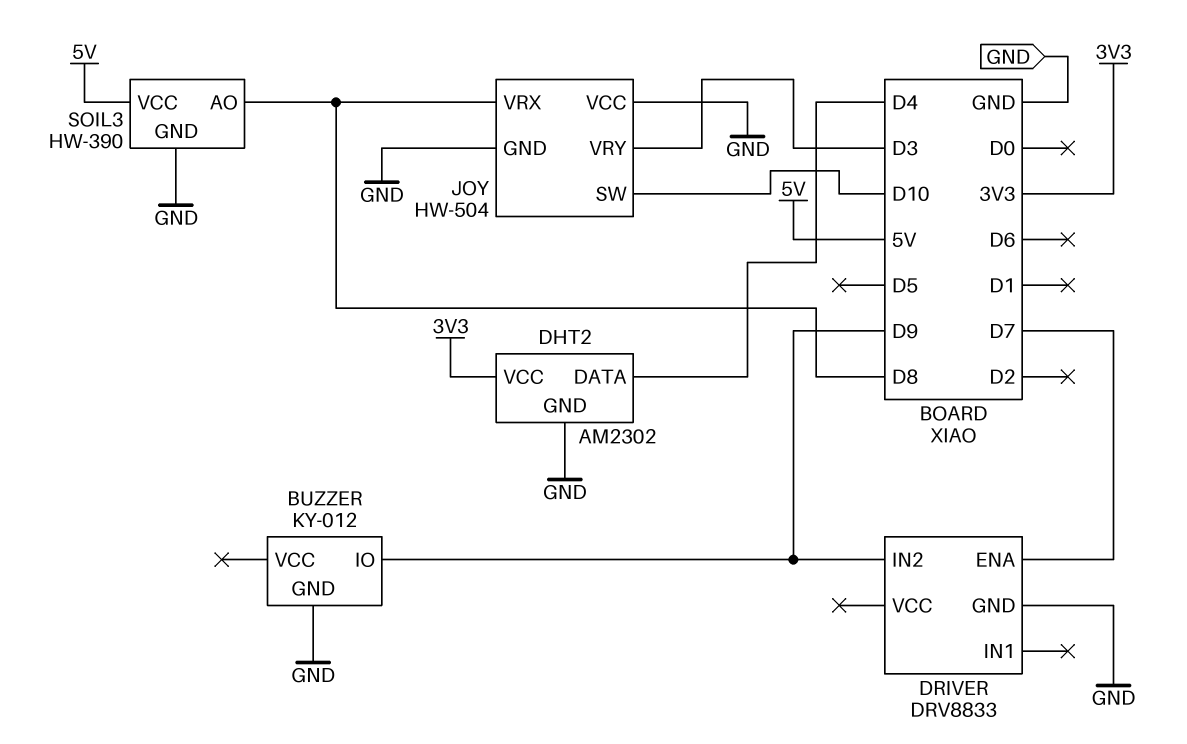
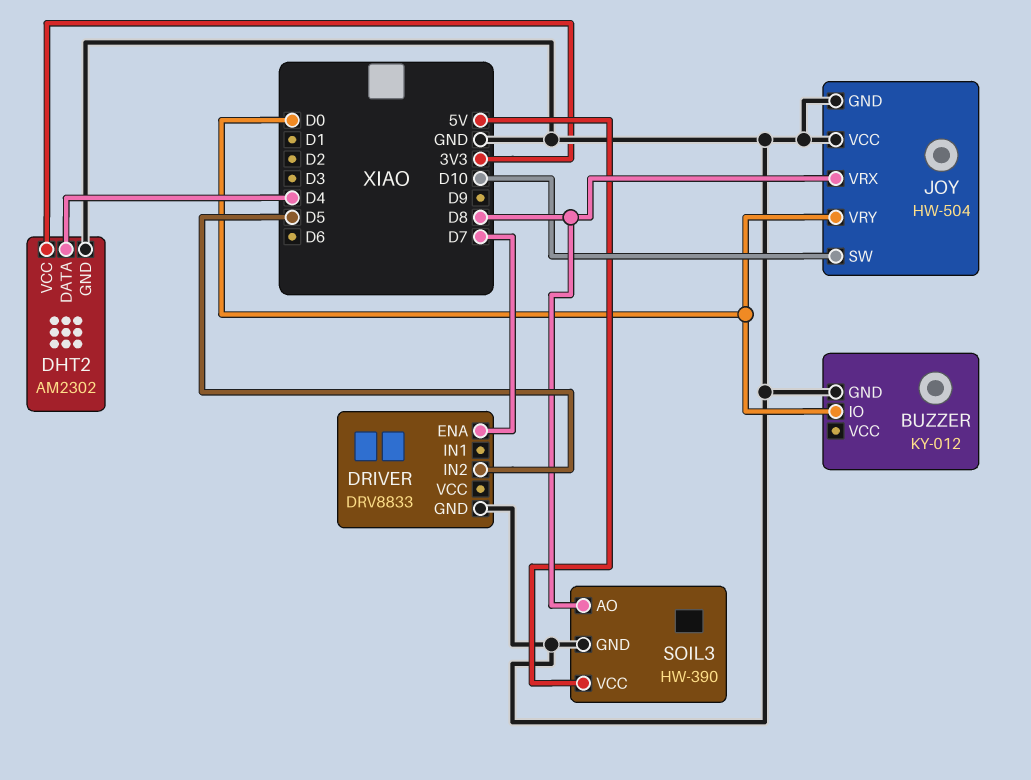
BUZZER pin IO: D9 -> D0
DRIVER pin IN2: D9 -> D5
JOY pin VRY: D3 -> D0

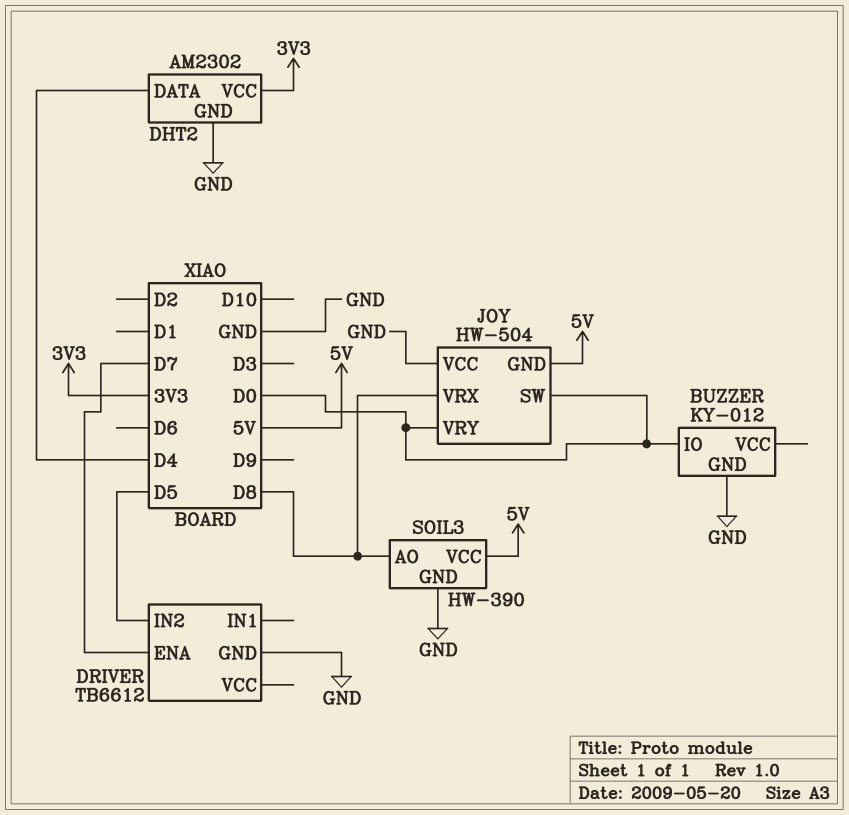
DRIVER: DRV8833 -> TB6612
JOY pin GND: GND -> 5V
JOY pin SW: D10 -> D0

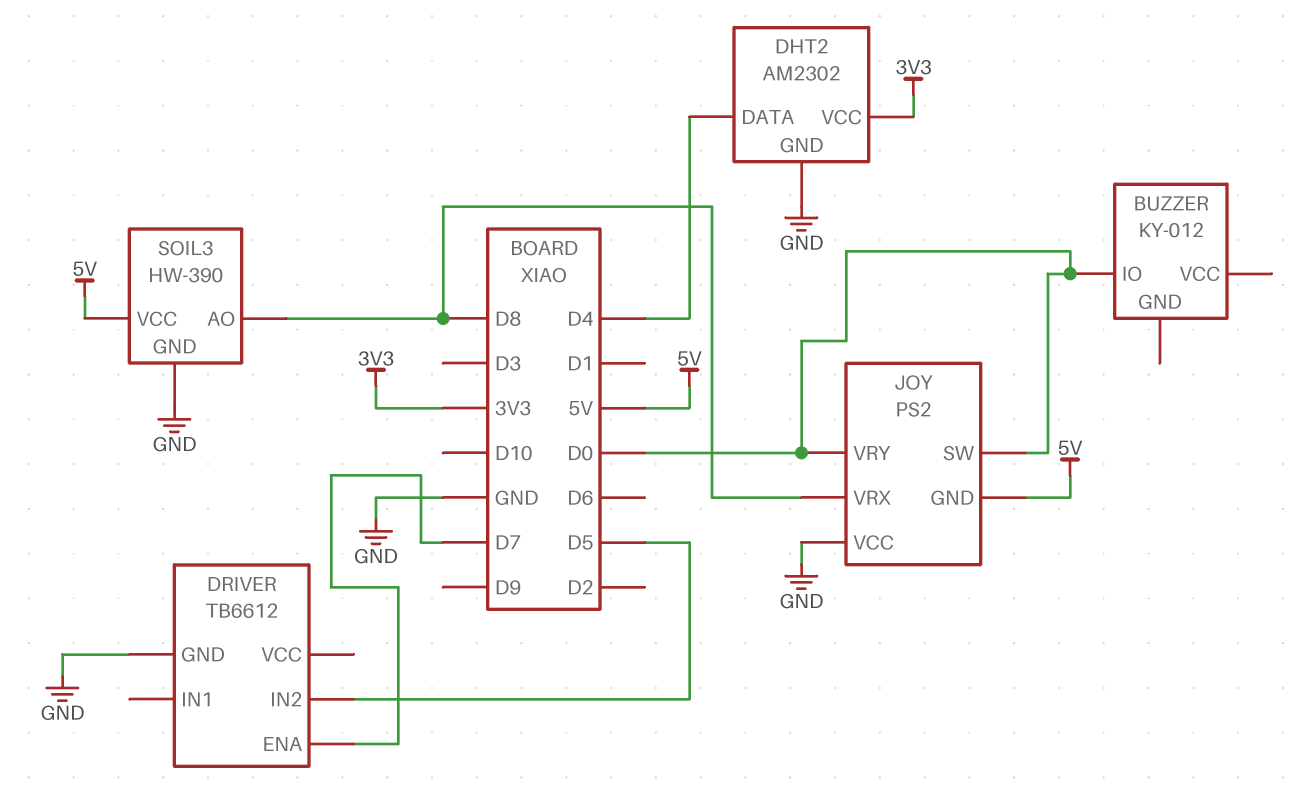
BUZZER pin GND: GND -> none
JOY: HW-504 -> PS2

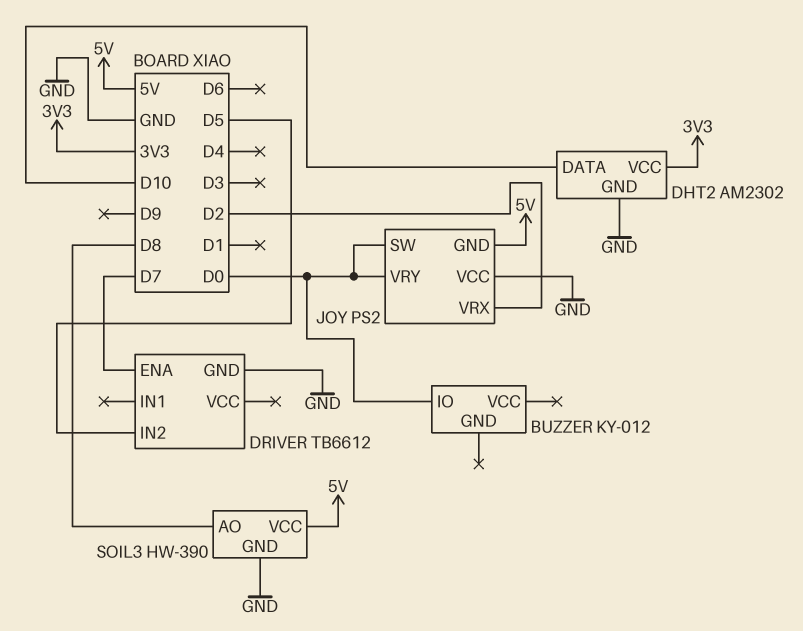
DHT2 pin DATA: D4 -> D10
JOY pin VRX: D8 -> D2

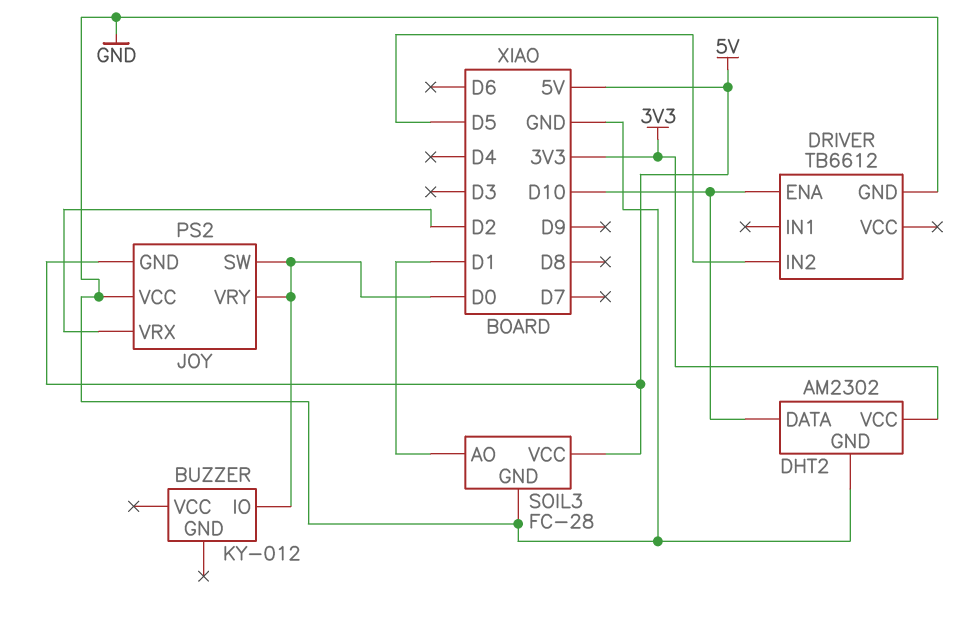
DRIVER pin ENA: D7 -> D10
SOIL3: HW-390 -> FC-28
SOIL3 pin AO: D8 -> D1

